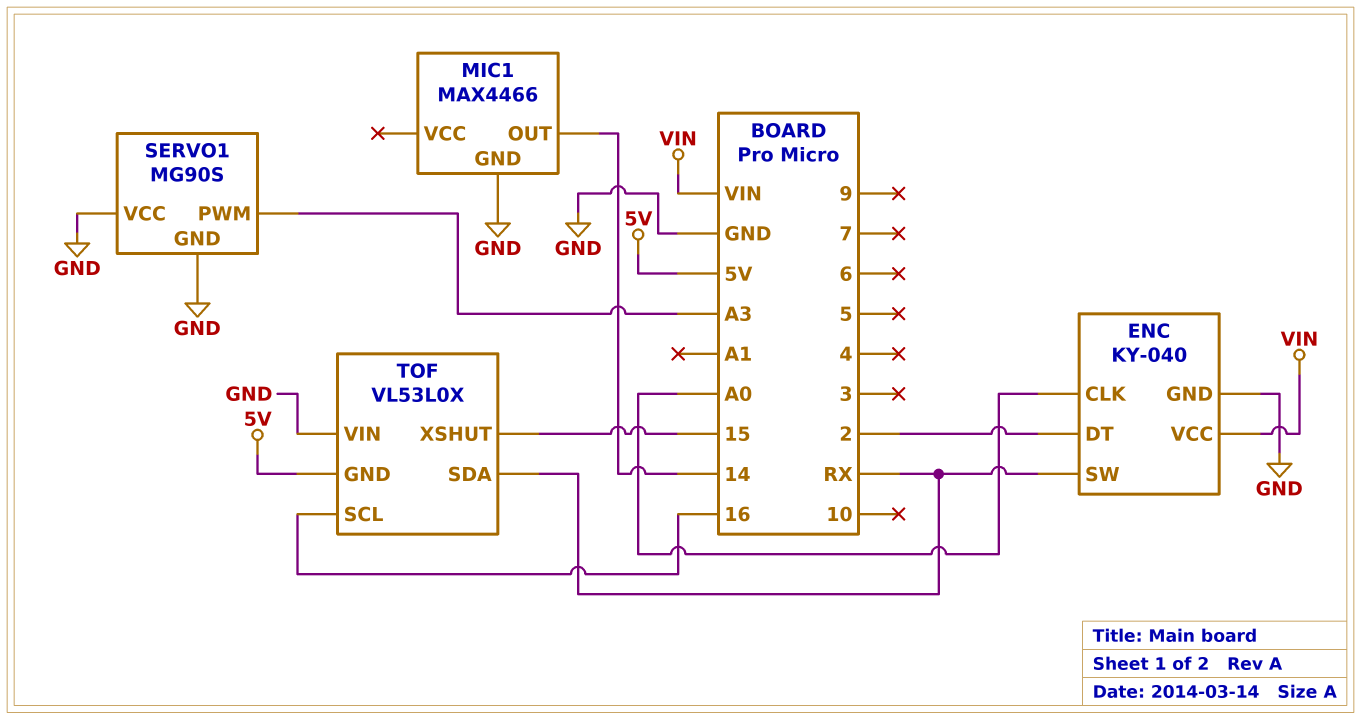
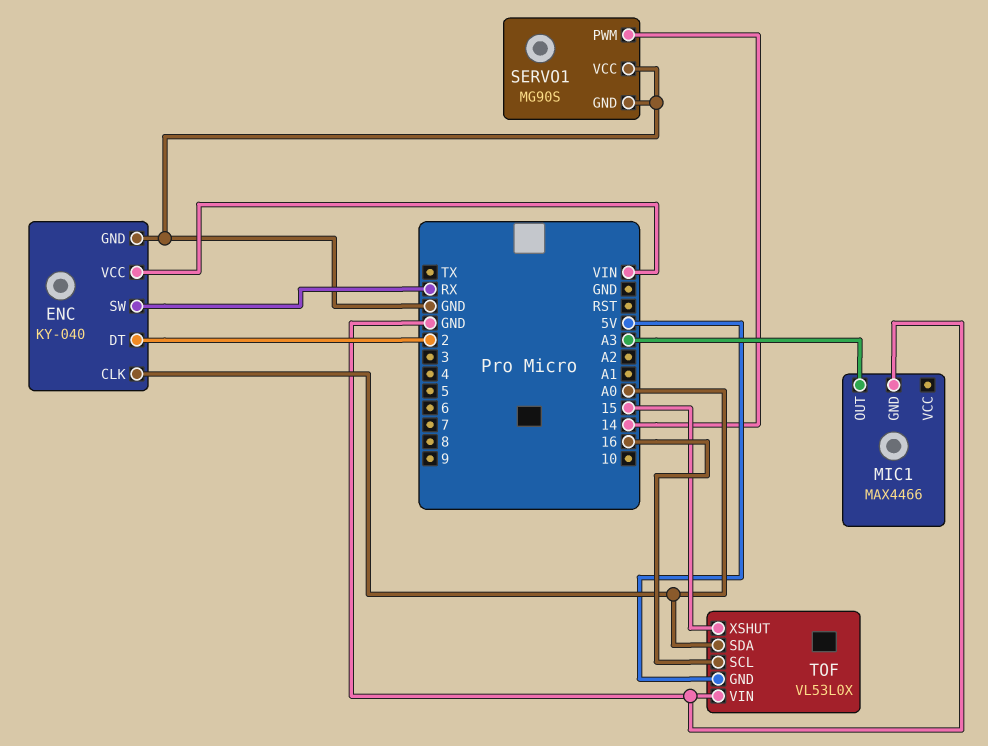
MIC1 pin OUT: 14 -> A3
SERVO1 pin PWM: A3 -> 14
TOF pin SDA: RX -> A0

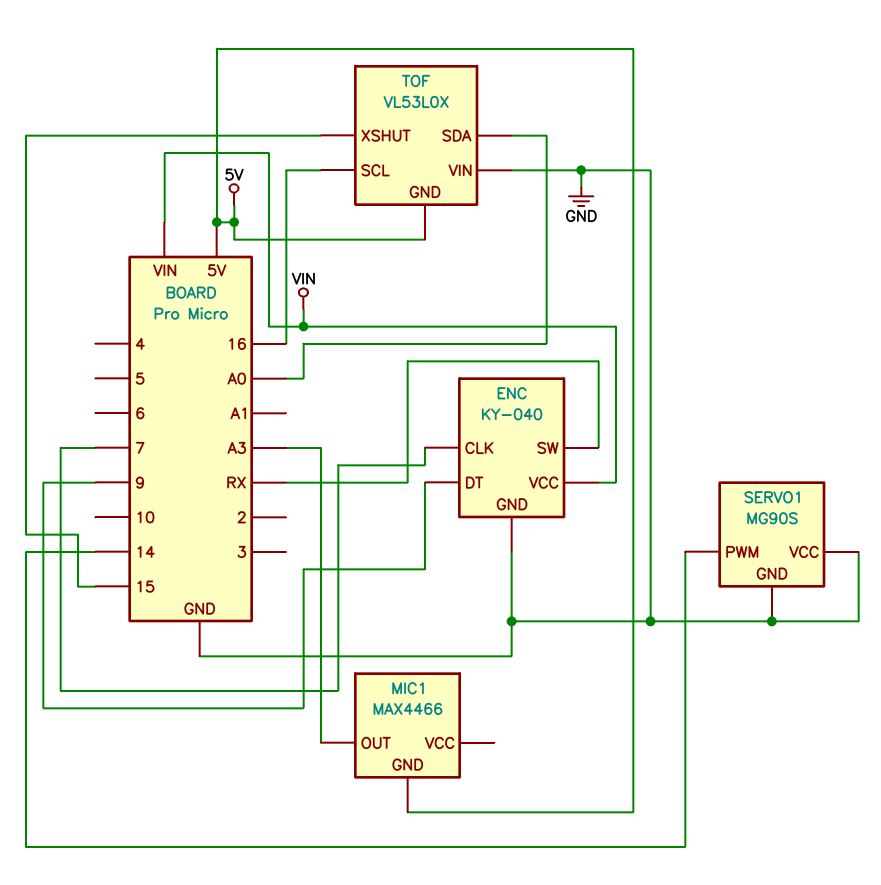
ENC pin CLK: A0 -> 7
ENC pin DT: 2 -> 9
MIC1 pin GND: GND -> 5V

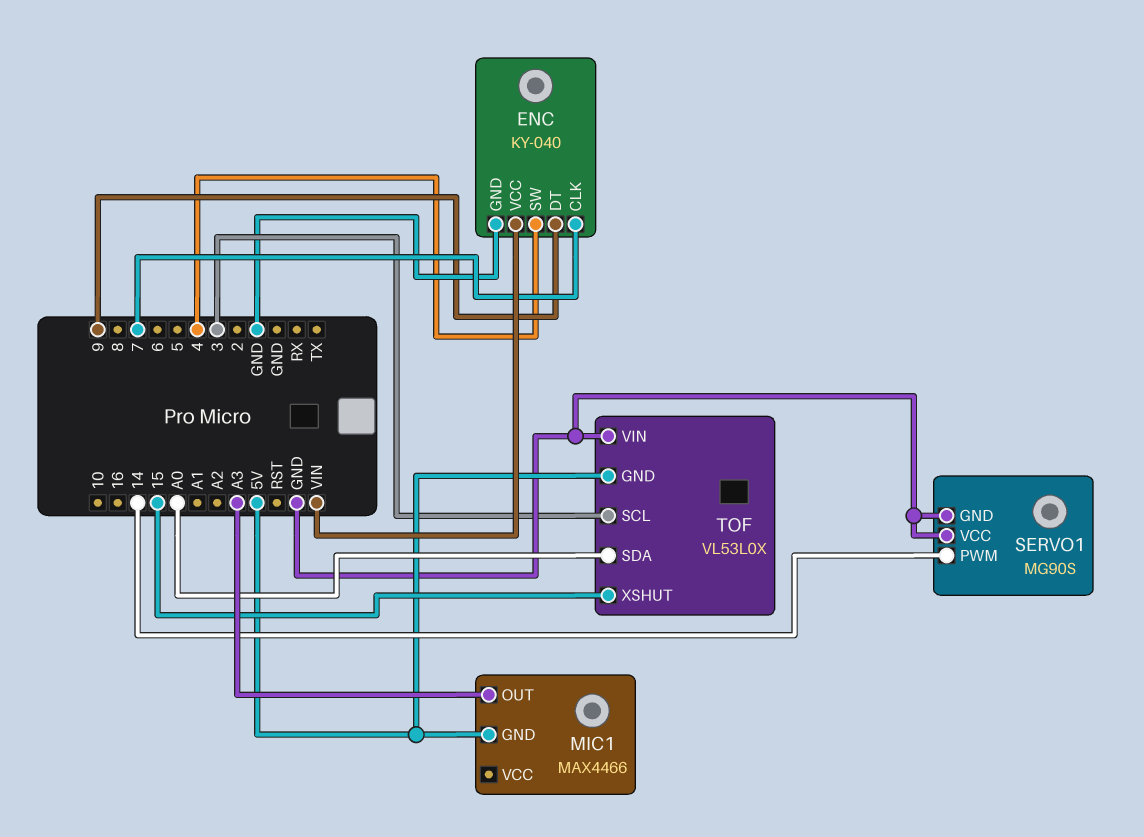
ENC pin SW: RX -> 4
TOF pin SCL: 16 -> 3

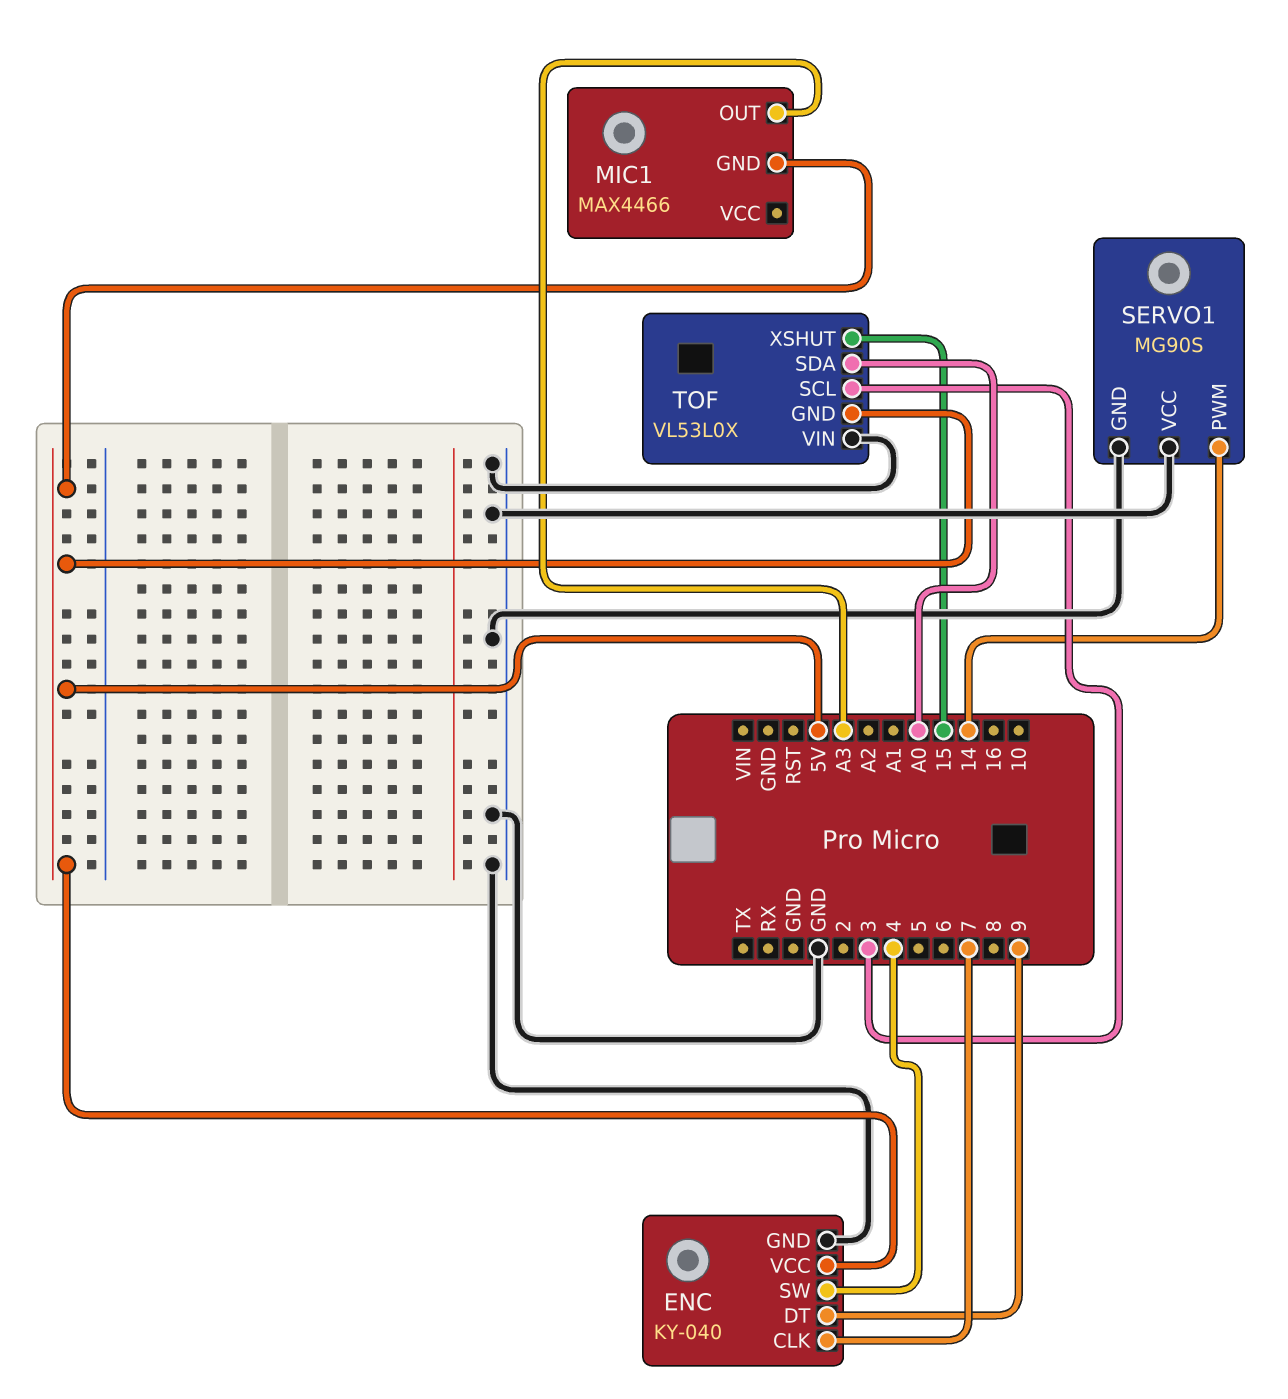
ENC pin VCC: VIN -> 5V

